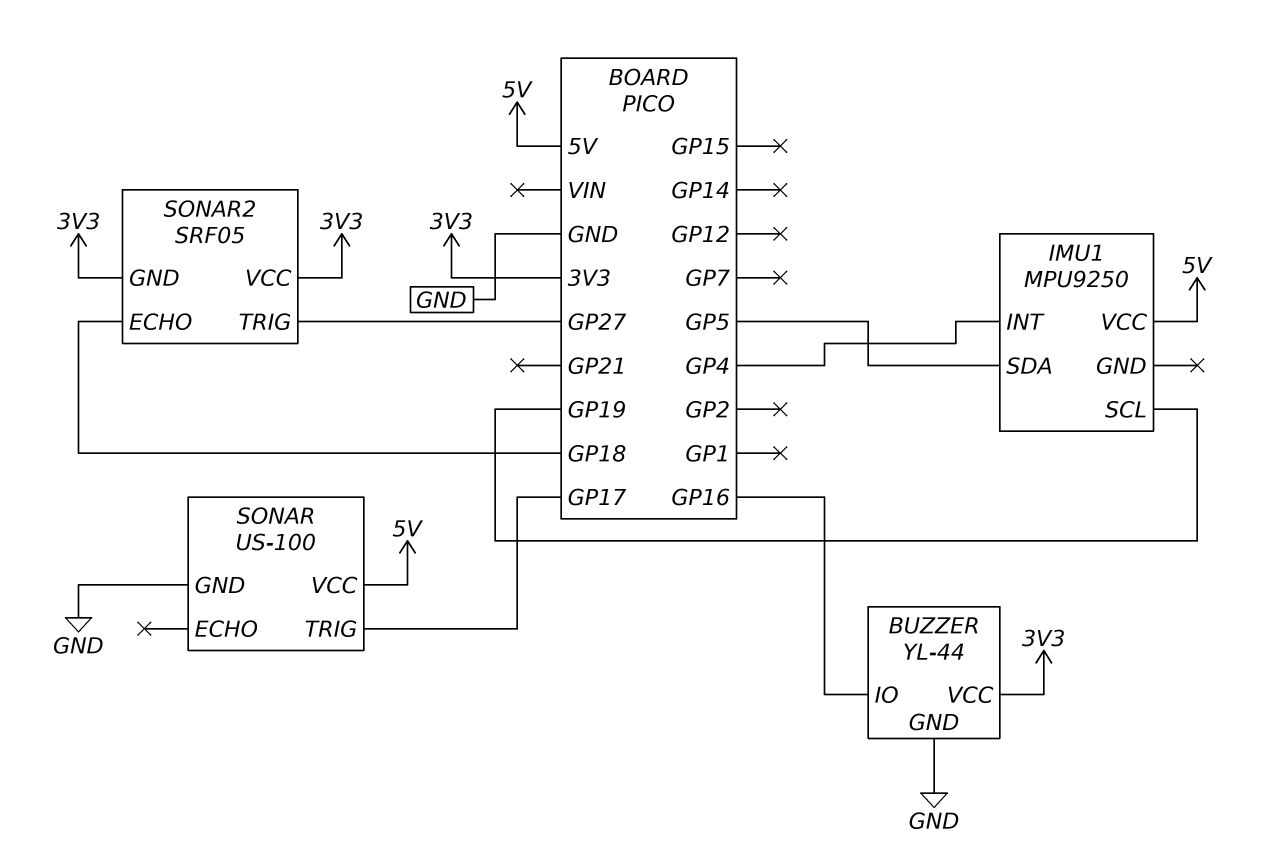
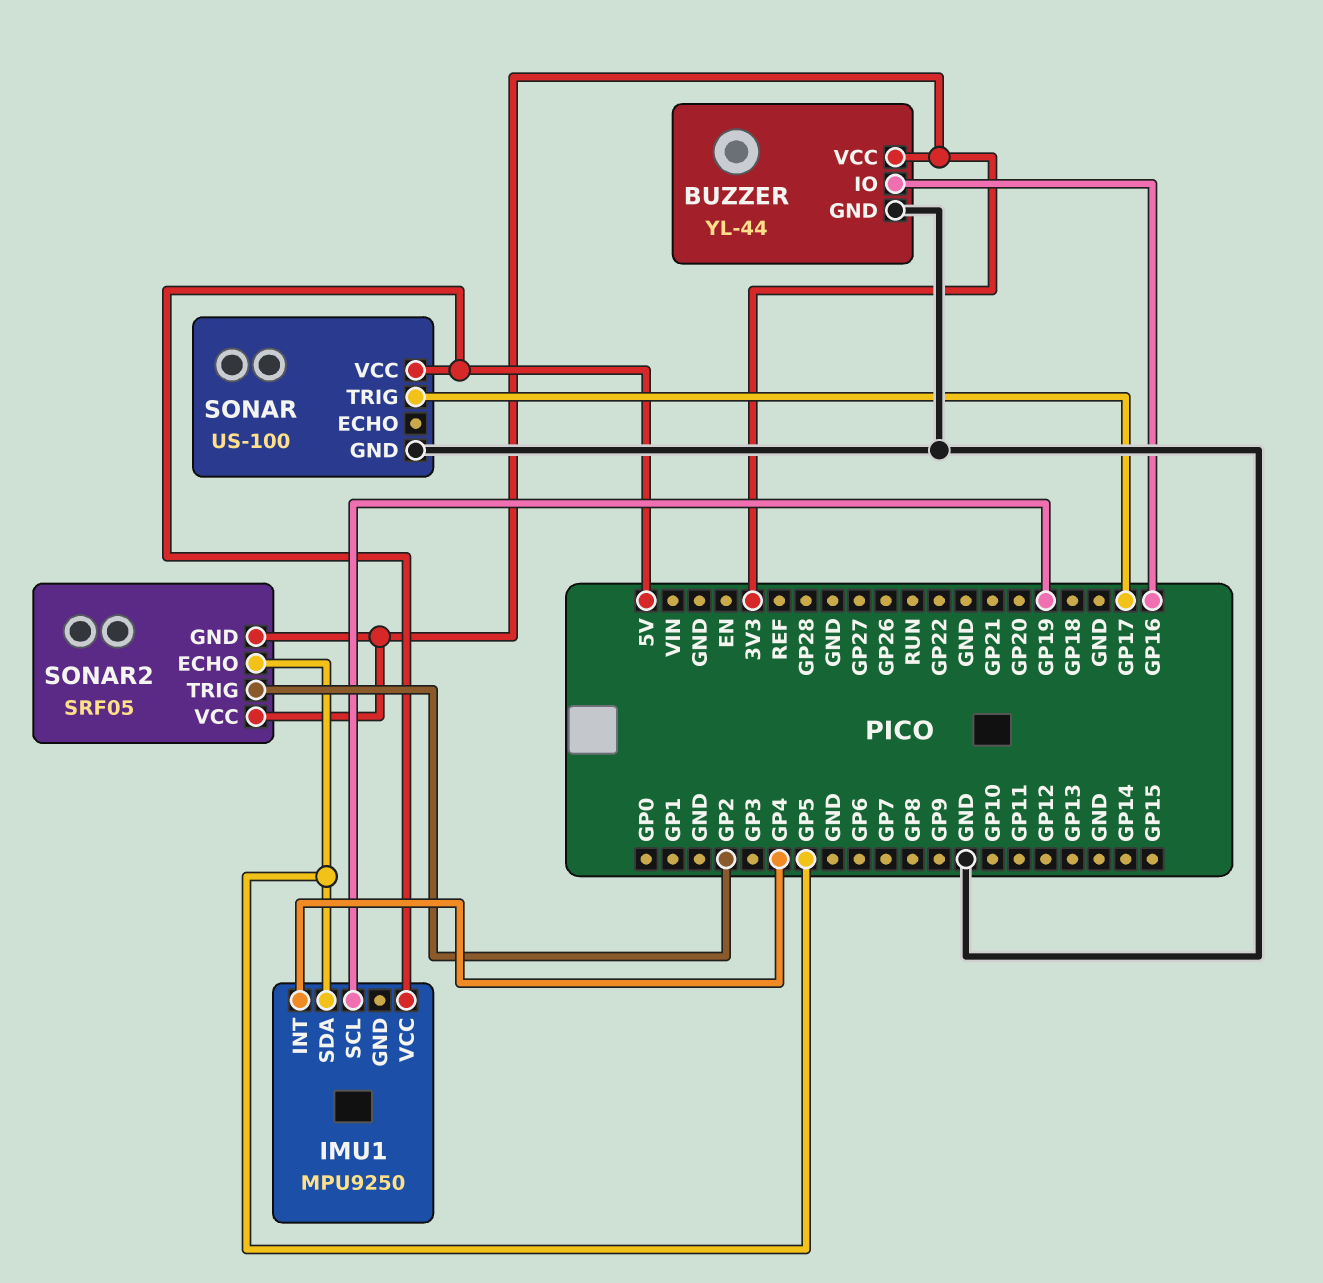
SONAR2 pin ECHO: GP18 -> GP5
SONAR2 pin TRIG: GP27 -> GP2

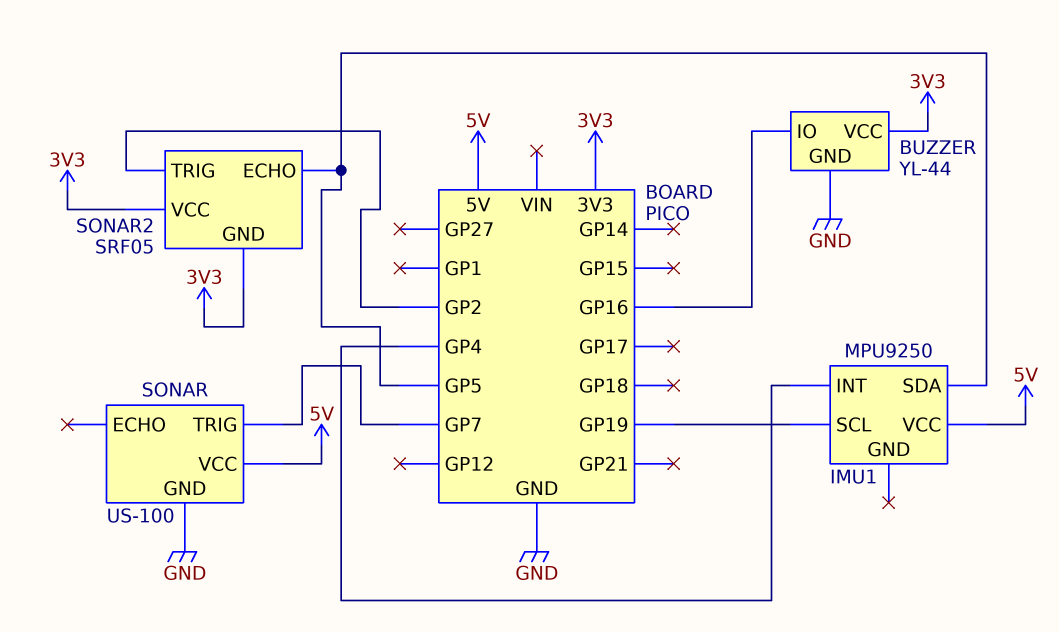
SONAR pin TRIG: GP17 -> GP7

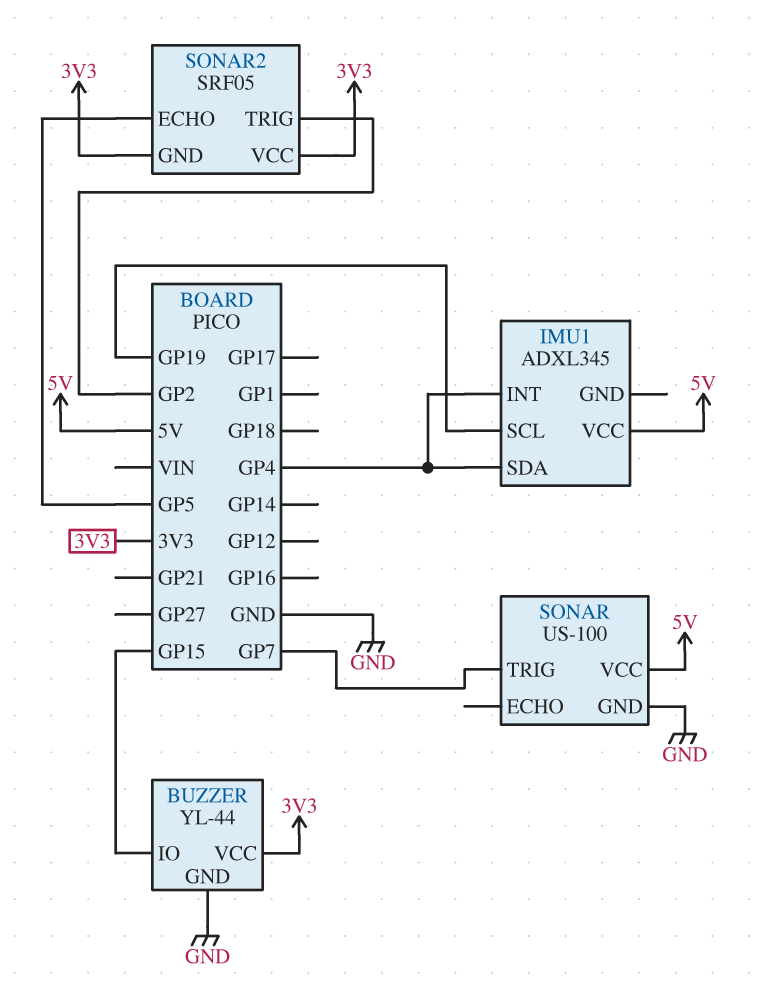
BUZZER pin IO: GP16 -> GP15
IMU1: MPU9250 -> ADXL345
IMU1 pin SDA: GP5 -> GP4

